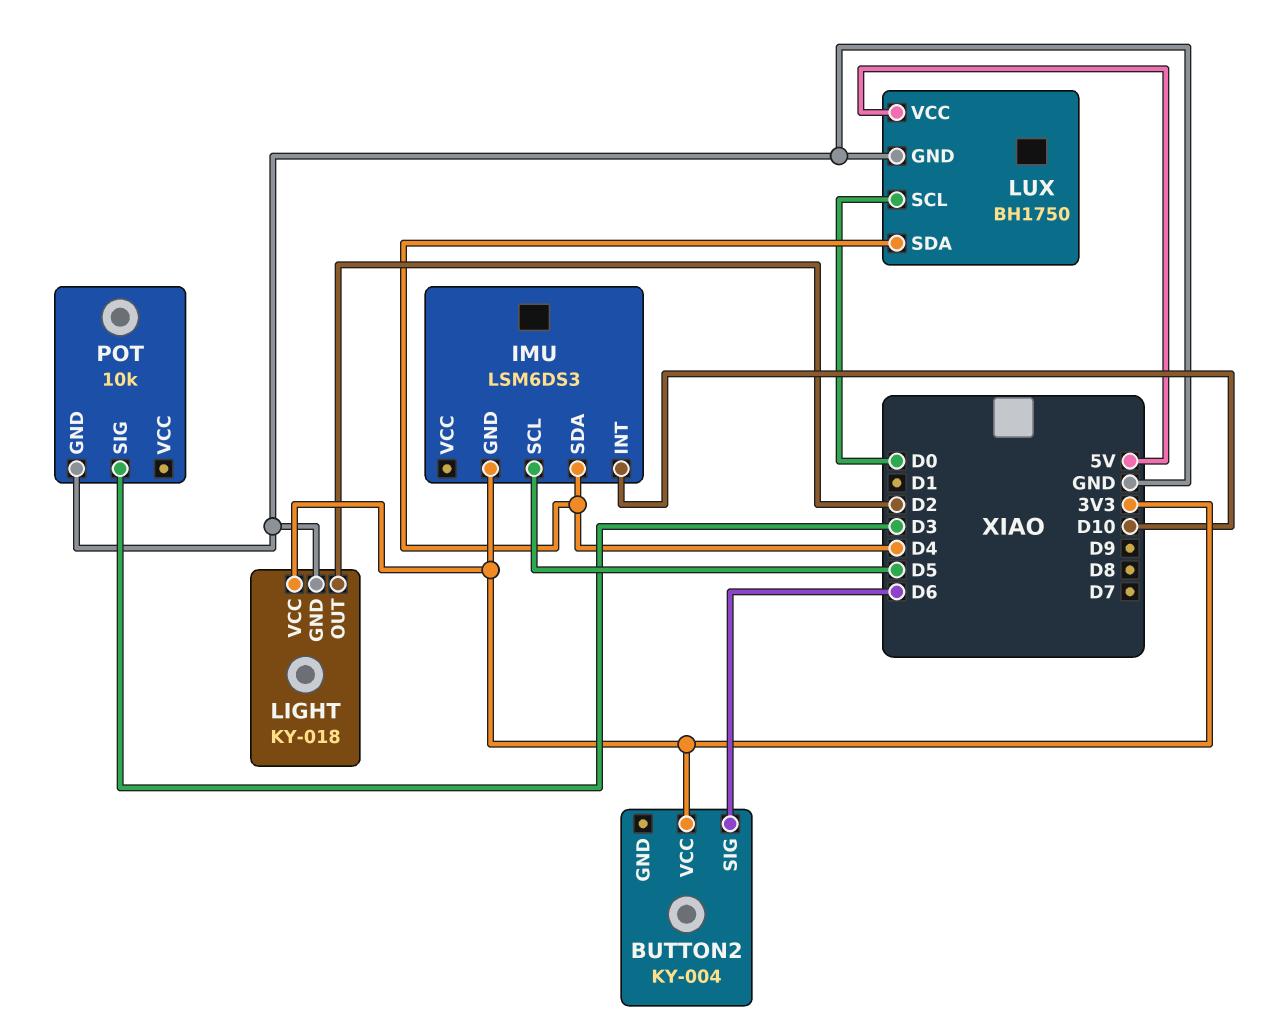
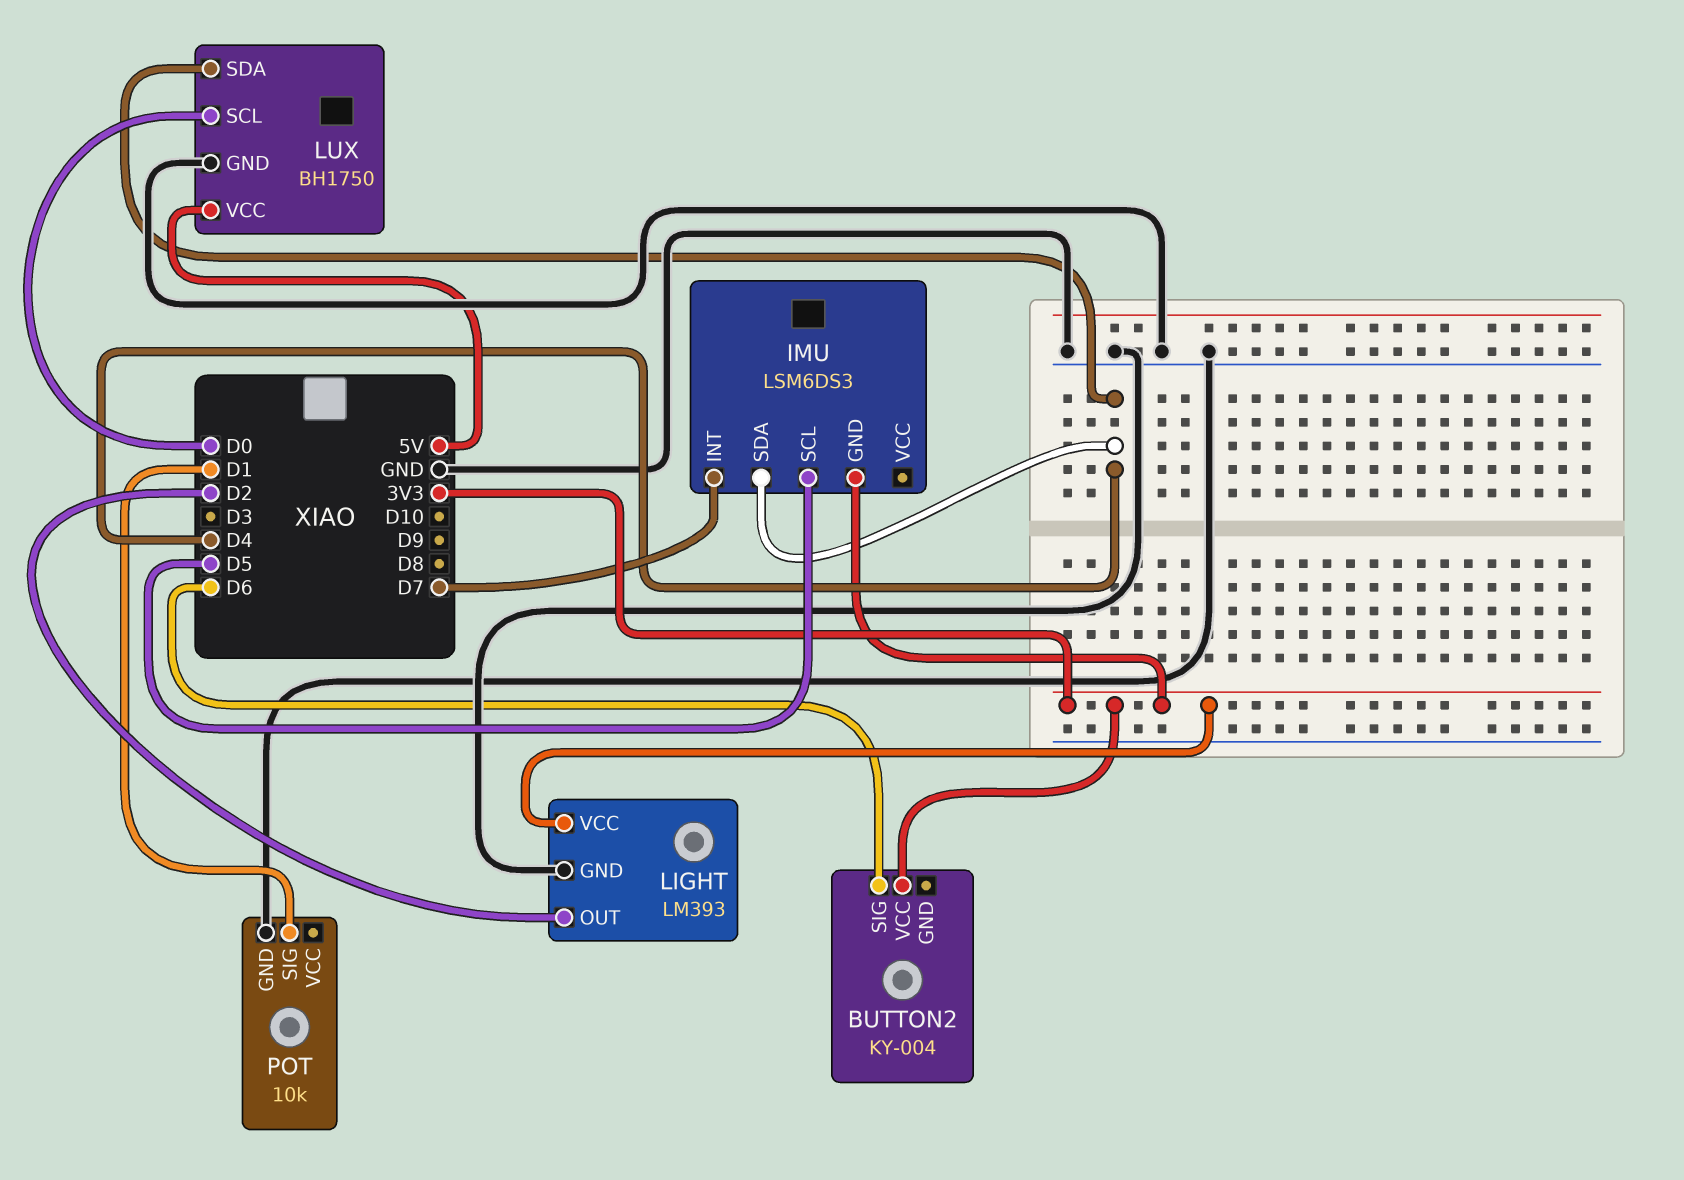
IMU pin INT: D10 -> D7
LIGHT: KY-018 -> LM393
POT pin SIG: D3 -> D1

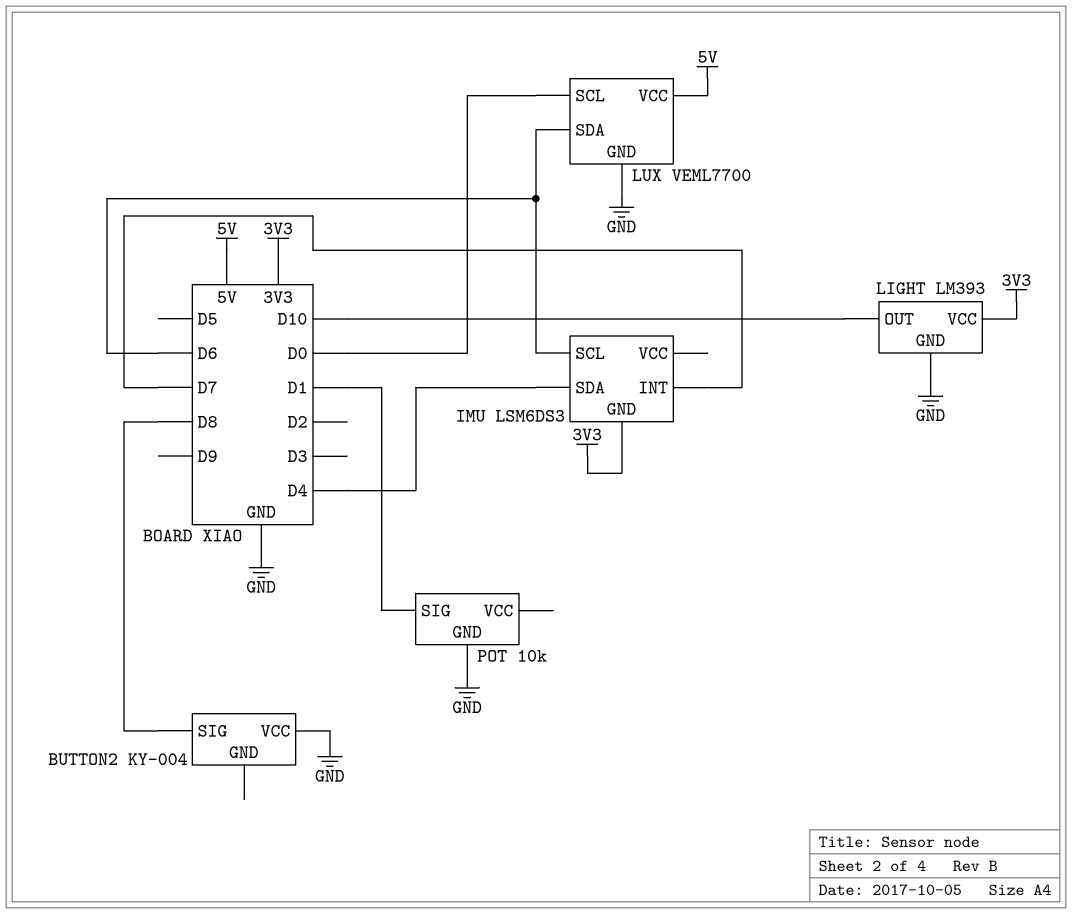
BUTTON2 pin SIG: D6 -> D8
BUTTON2 pin VCC: 3V3 -> GND
IMU pin SCL: D5 -> D6
LIGHT pin OUT: D2 -> D10
LUX: BH1750 -> VEML7700
LUX pin SDA: D4 -> D6

